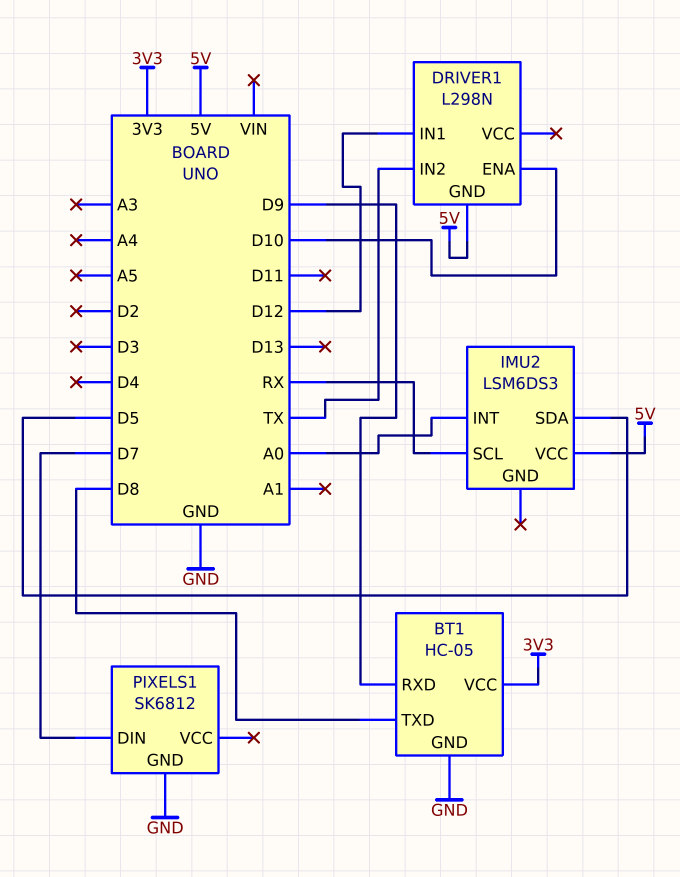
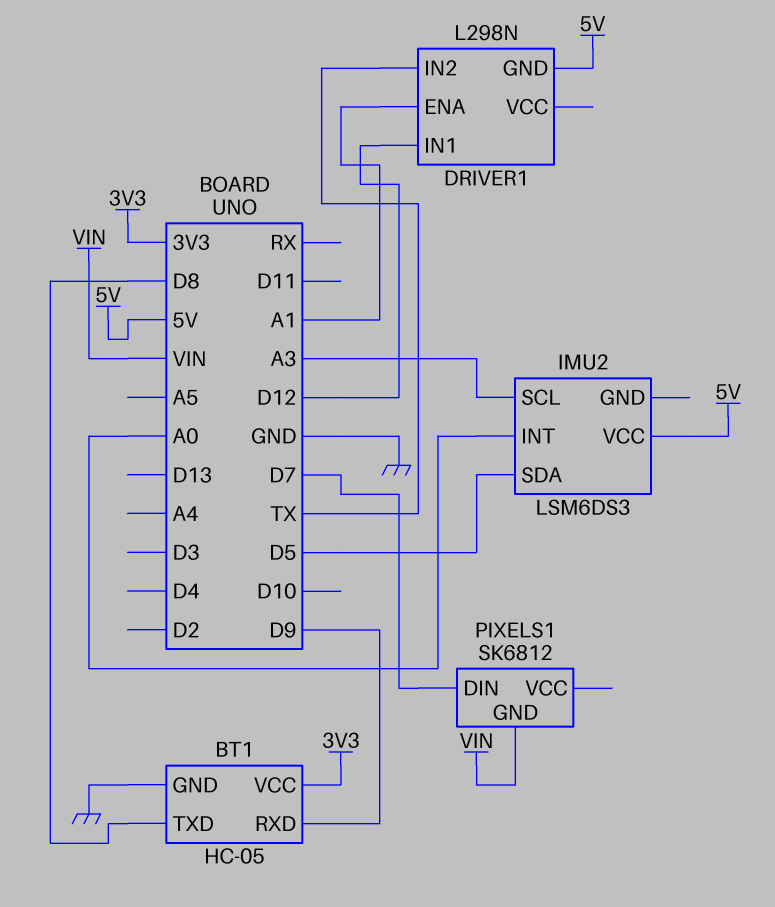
DRIVER1 pin ENA: D10 -> A1
IMU2 pin SCL: RX -> A3
PIXELS1 pin GND: GND -> VIN

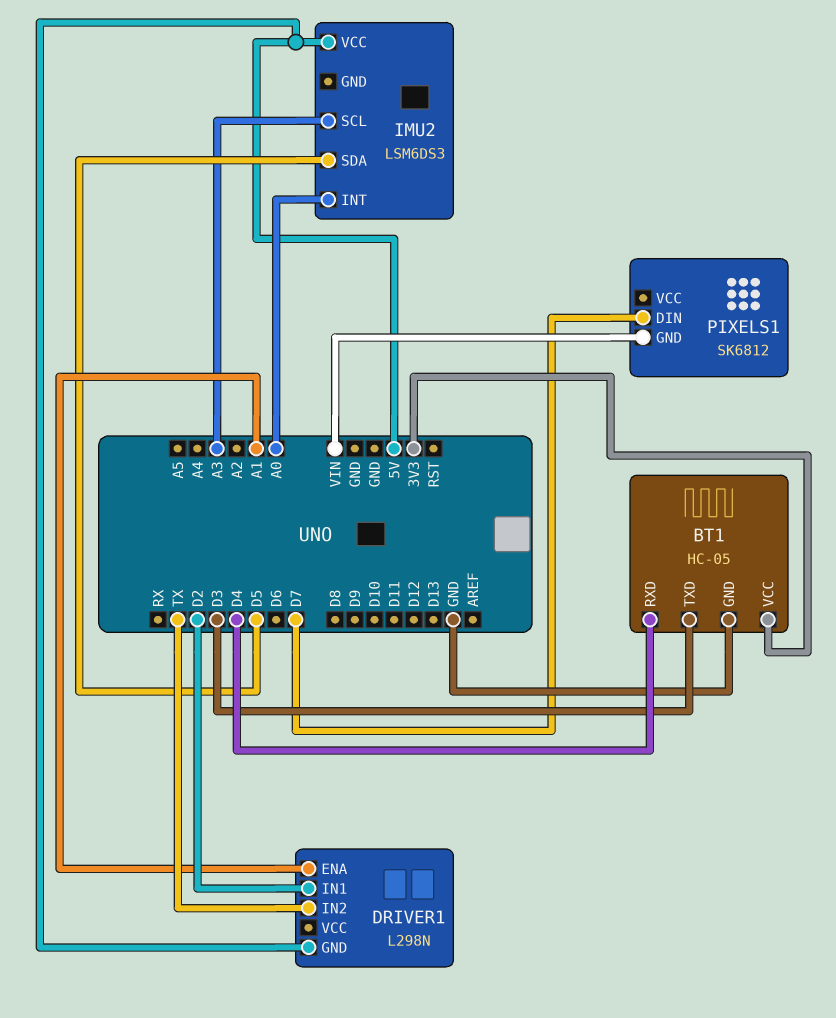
BT1 pin RXD: D9 -> D4
BT1 pin TXD: D8 -> D3
DRIVER1 pin IN1: D12 -> D2

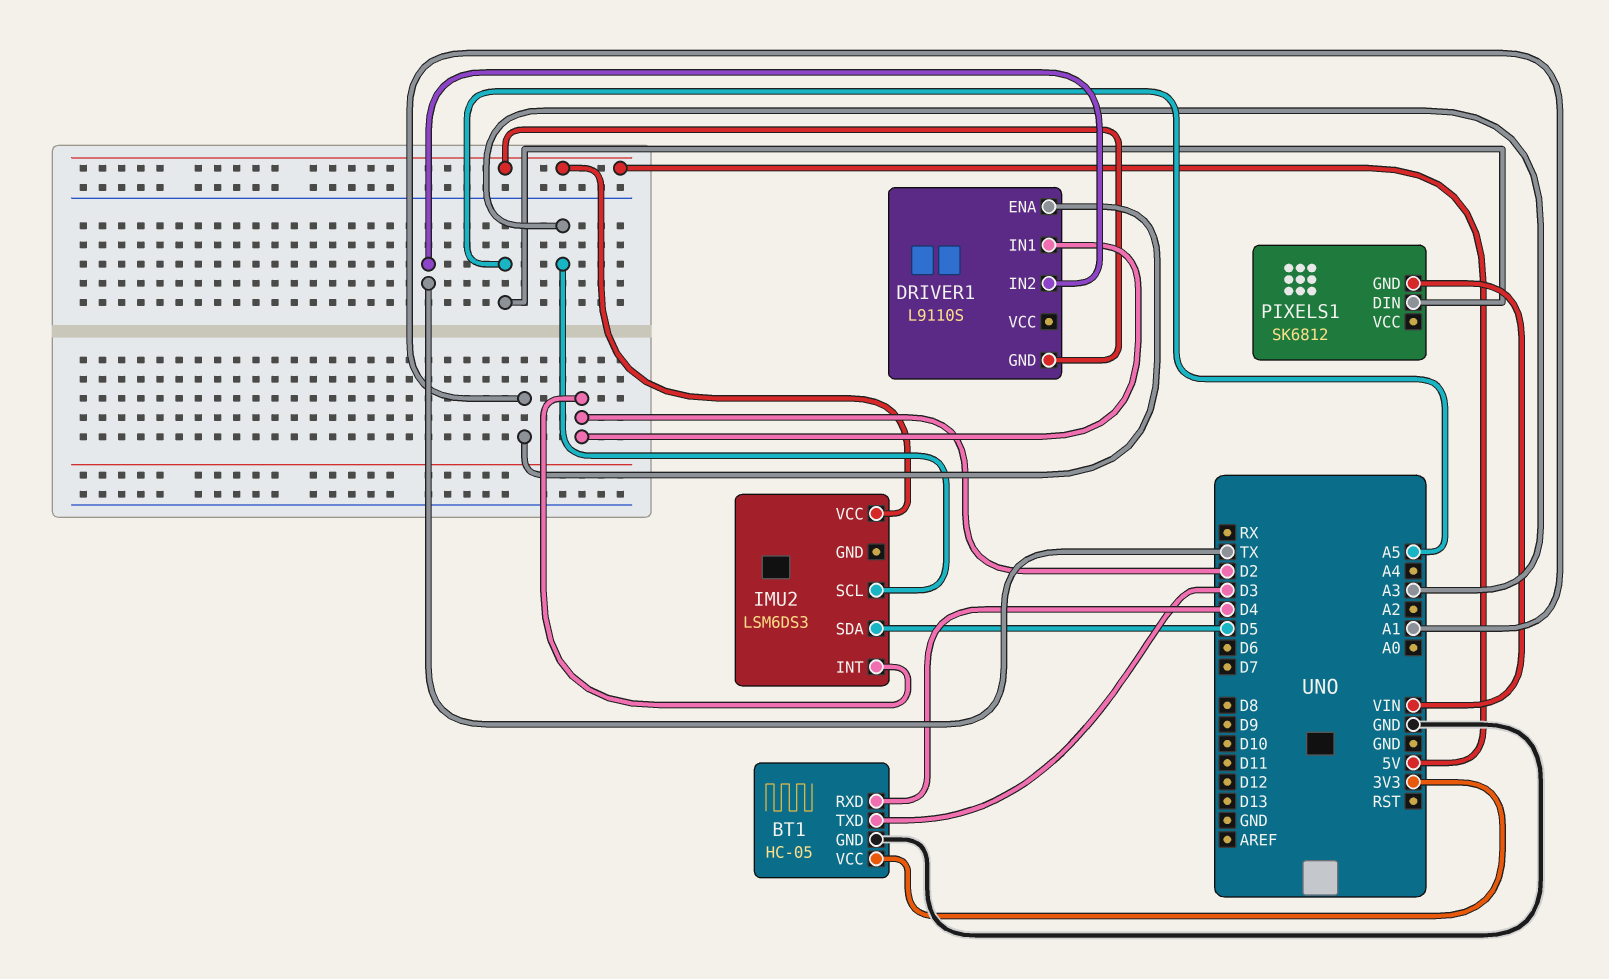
DRIVER1: L298N -> L9110S
IMU2 pin INT: A0 -> D2
PIXELS1 pin DIN: D7 -> A5

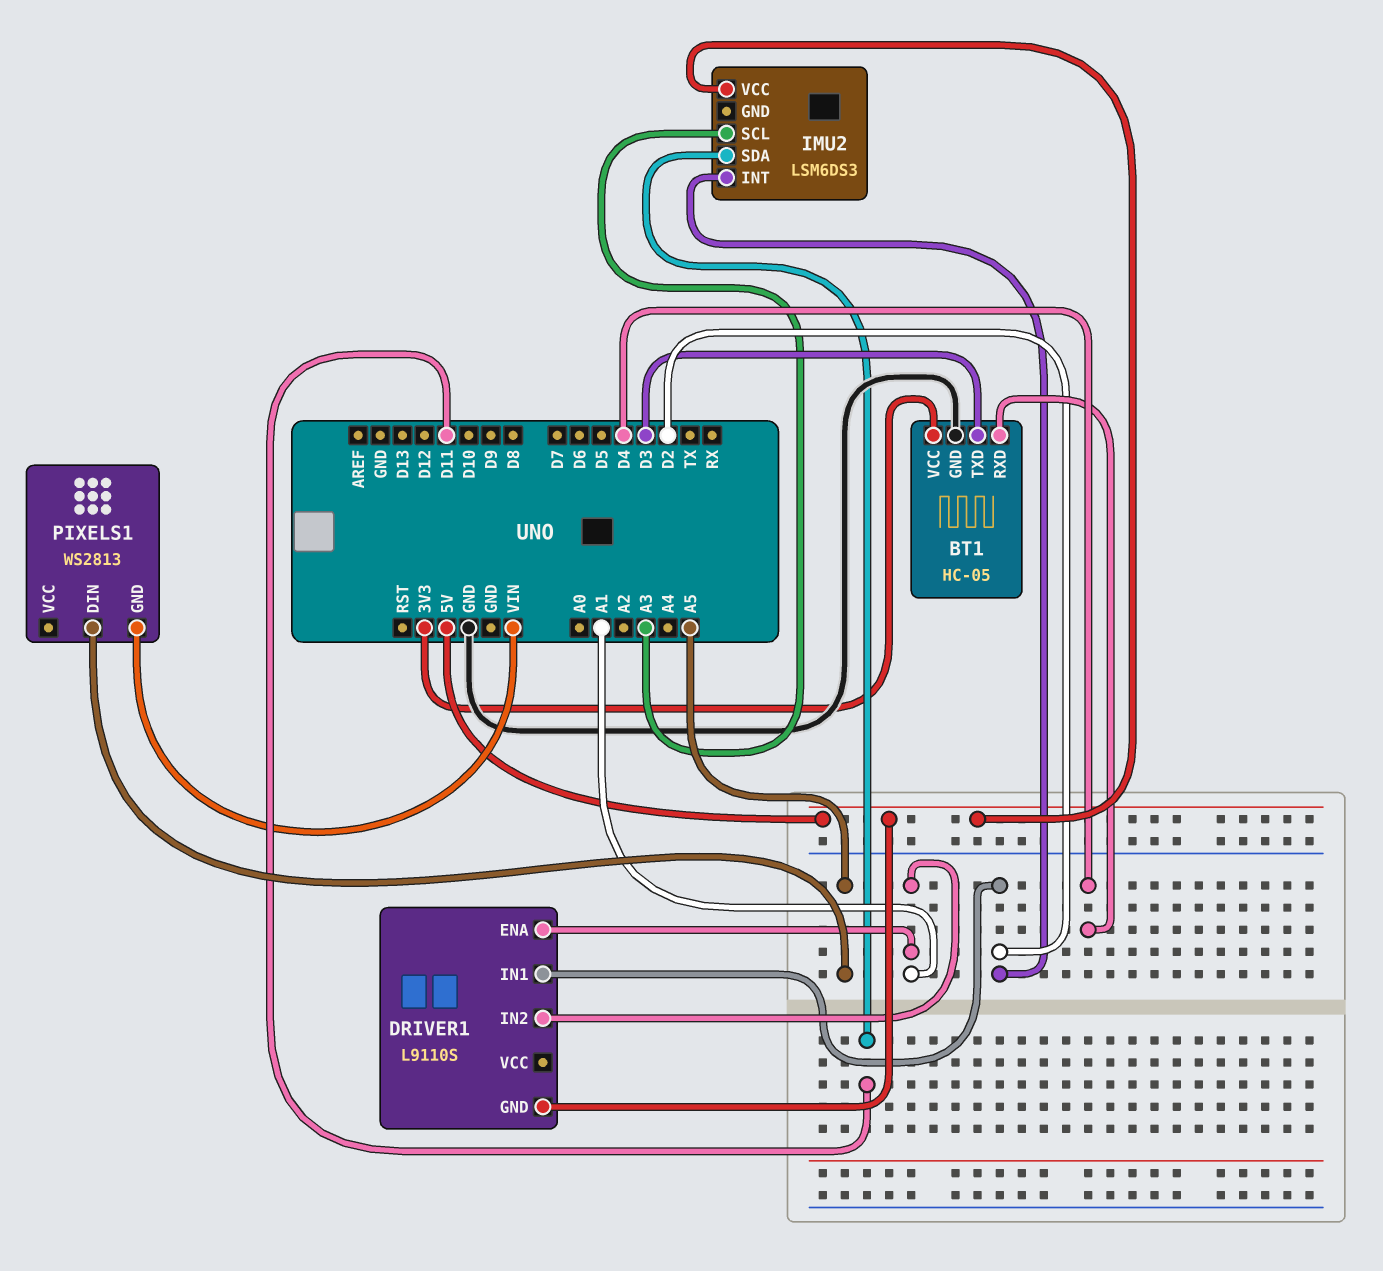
DRIVER1 pin IN2: TX -> A1
IMU2 pin SDA: D5 -> D11
PIXELS1: SK6812 -> WS2813

